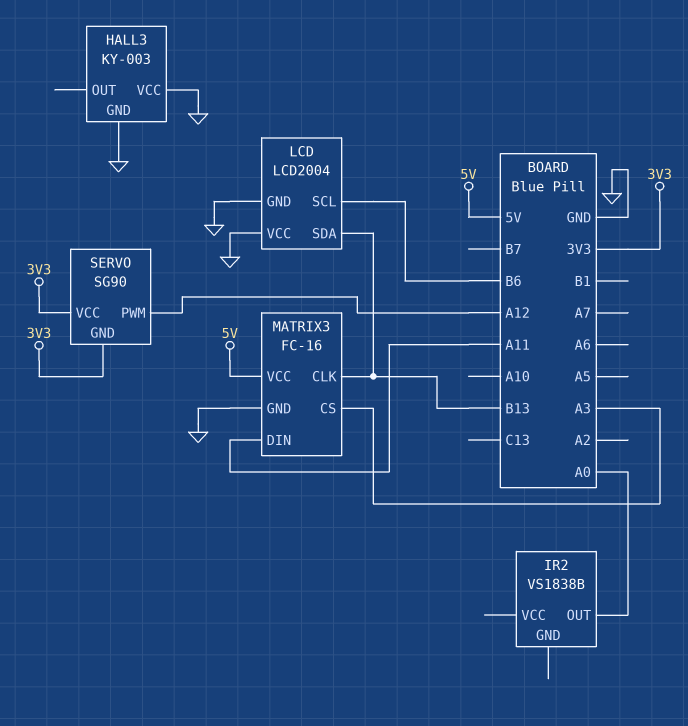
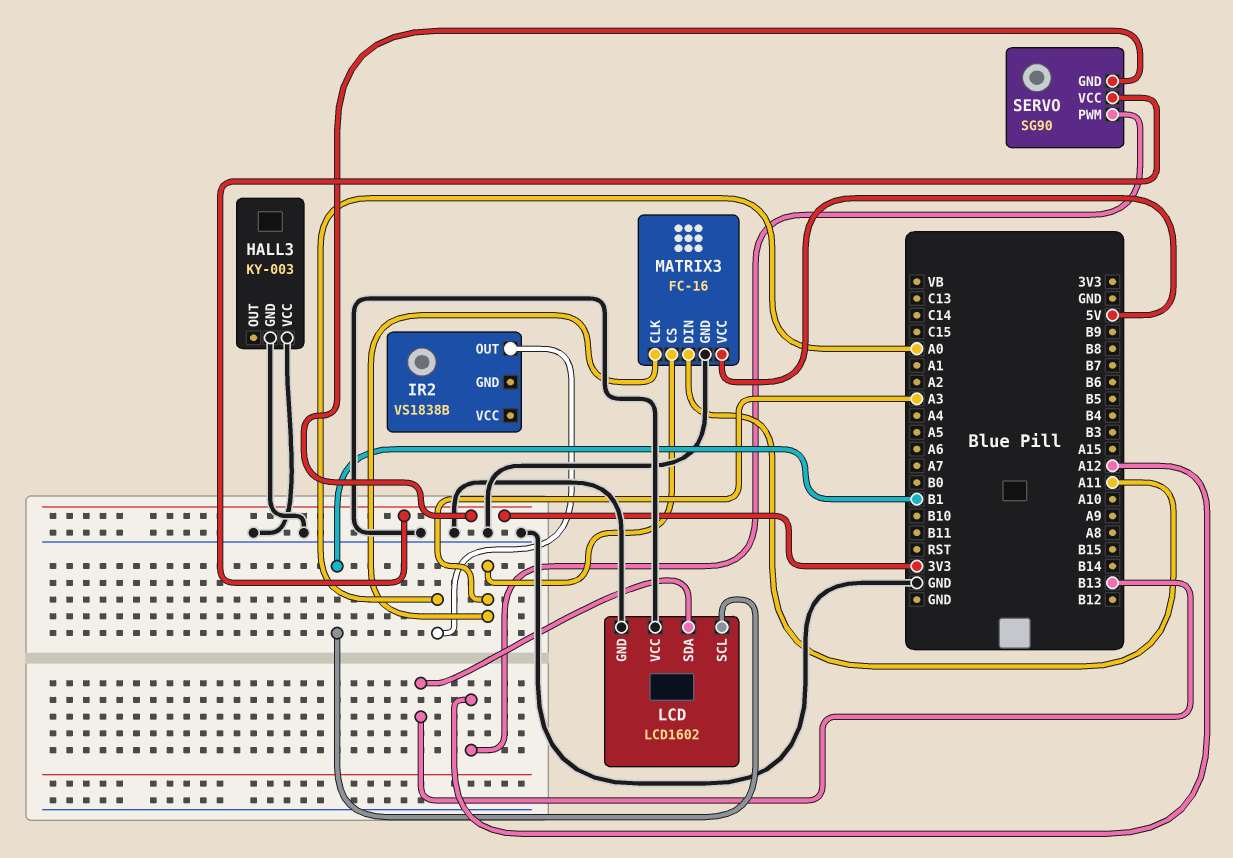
LCD: LCD2004 -> LCD1602
LCD pin SCL: B6 -> B1
MATRIX3 pin CLK: B13 -> A3

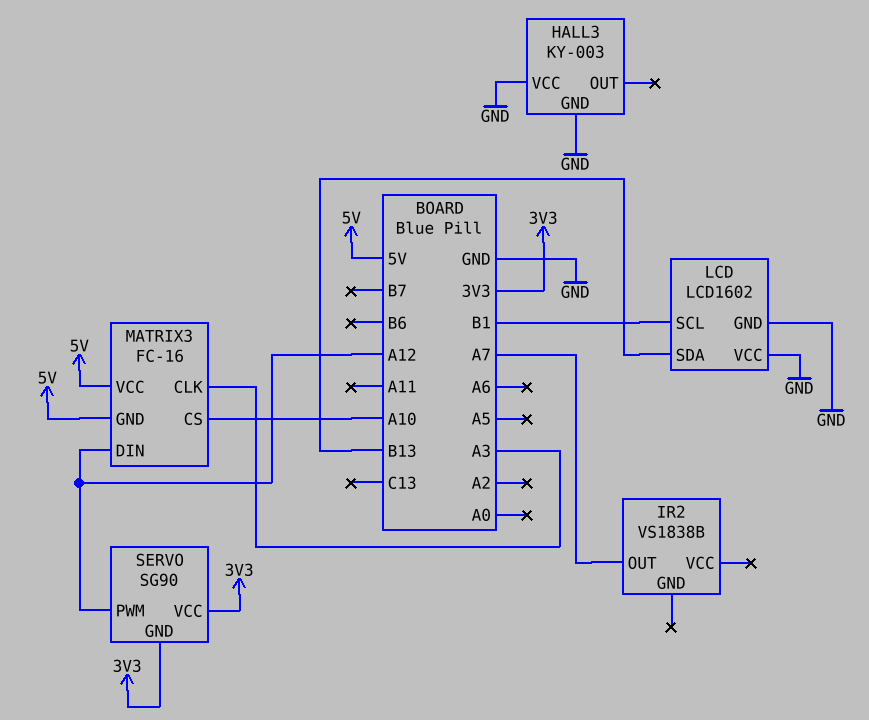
IR2 pin OUT: A0 -> A7
MATRIX3 pin CS: A3 -> A10
MATRIX3 pin DIN: A11 -> A12
MATRIX3 pin GND: GND -> 5V

